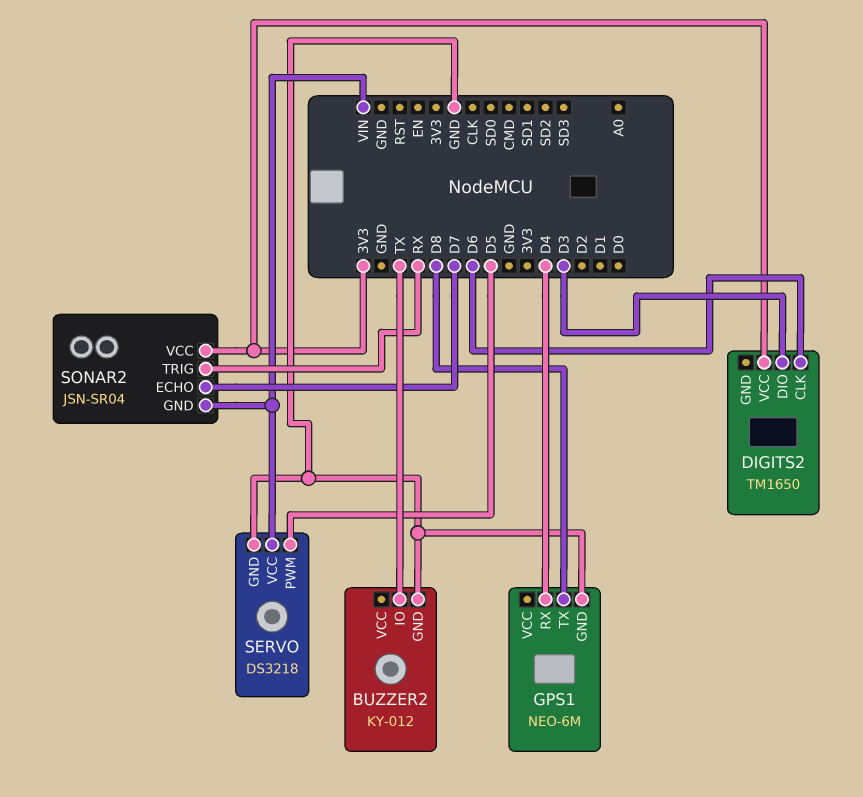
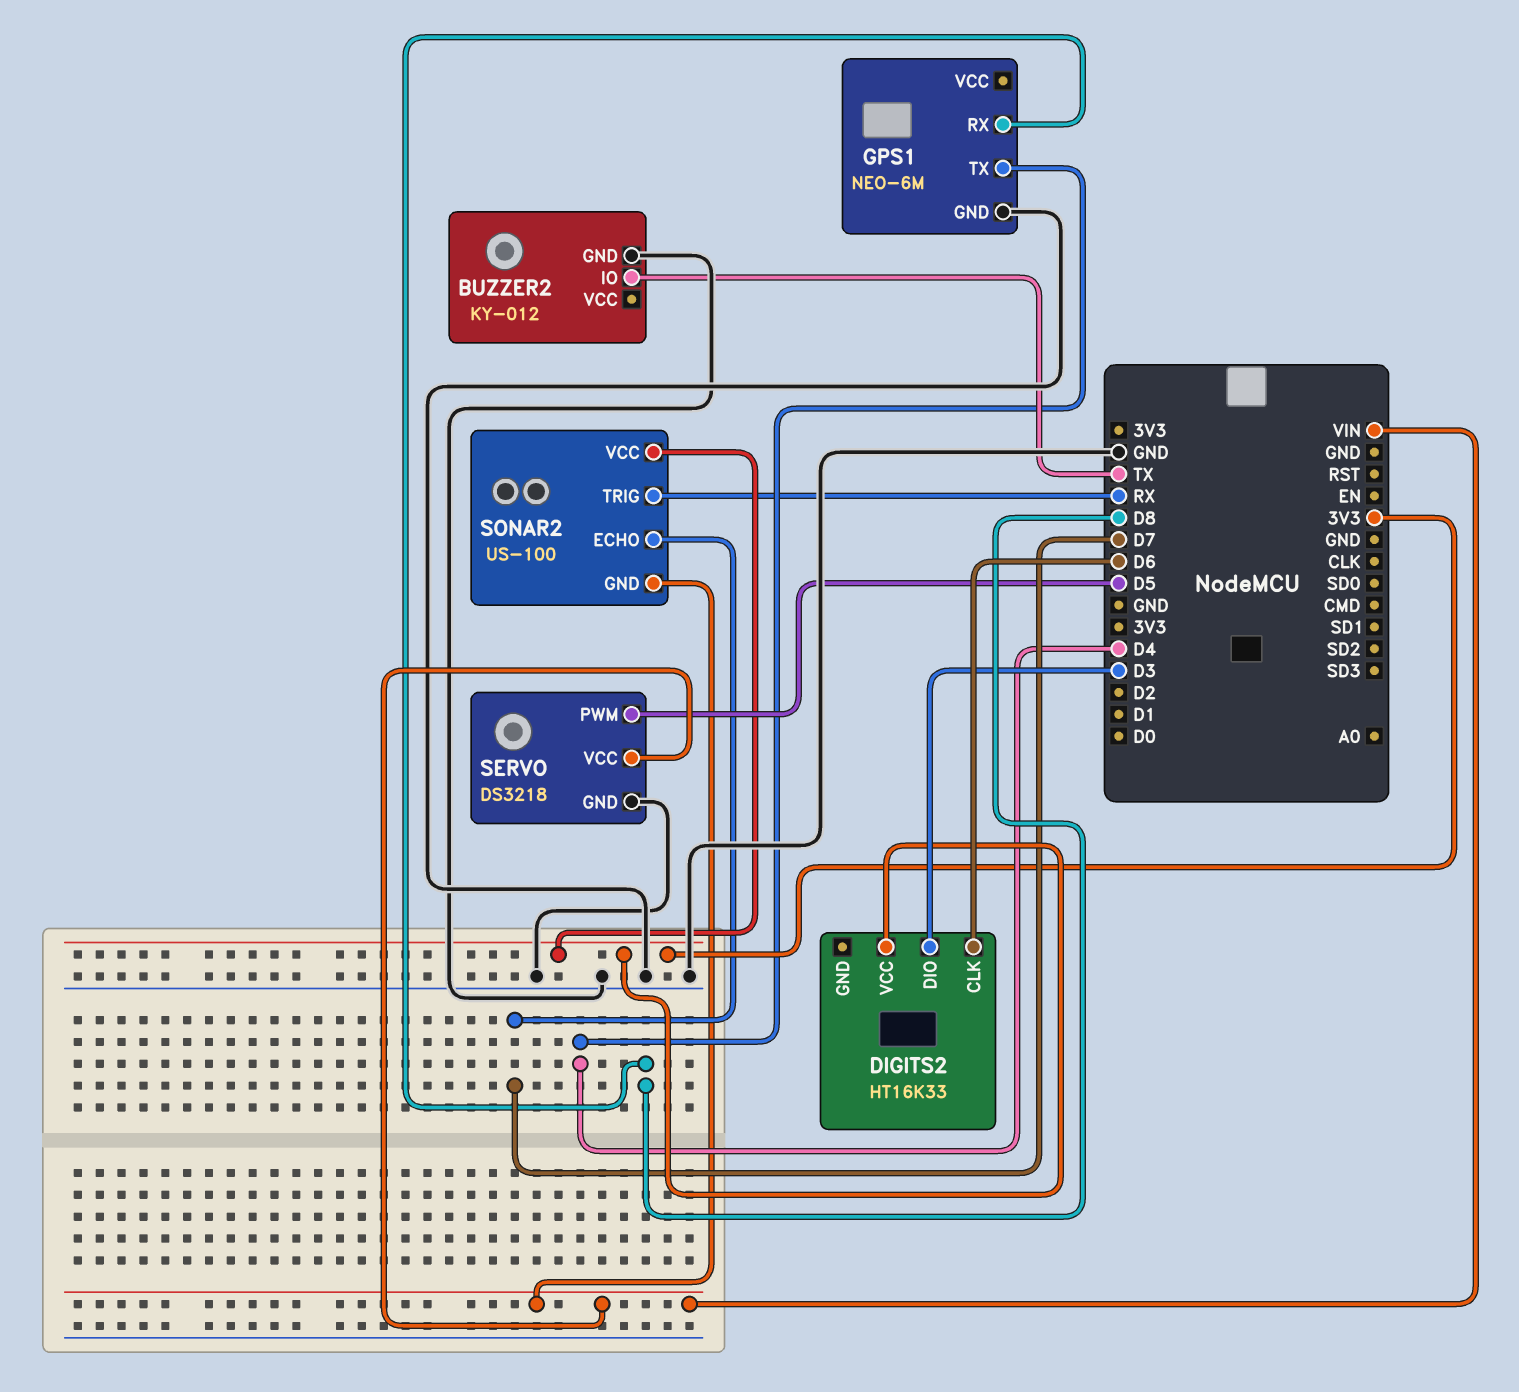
DIGITS2: TM1650 -> HT16K33
GPS1 pin RX: D4 -> D8
GPS1 pin TX: D8 -> D4
SONAR2: JSN-SR04 -> US-100

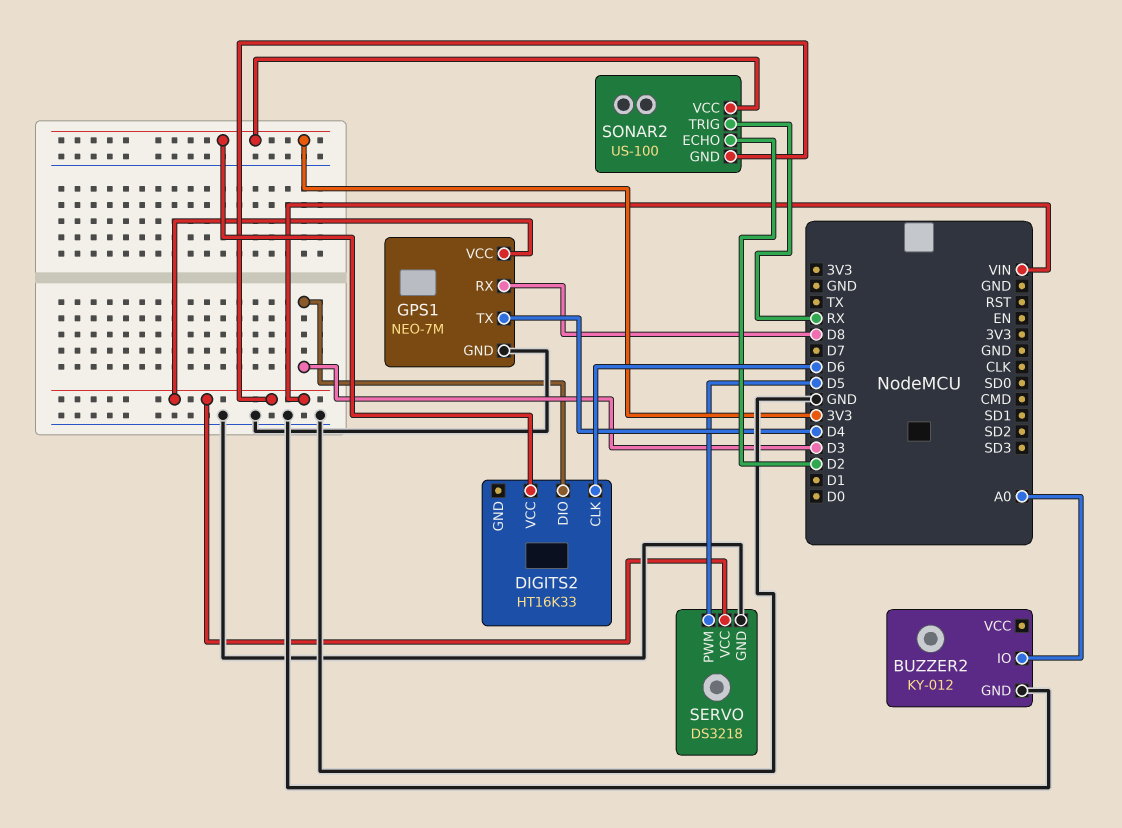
BUZZER2 pin IO: TX -> A0
GPS1: NEO-6M -> NEO-7M
GPS1 pin VCC: none -> VIN
SONAR2 pin ECHO: D7 -> D2

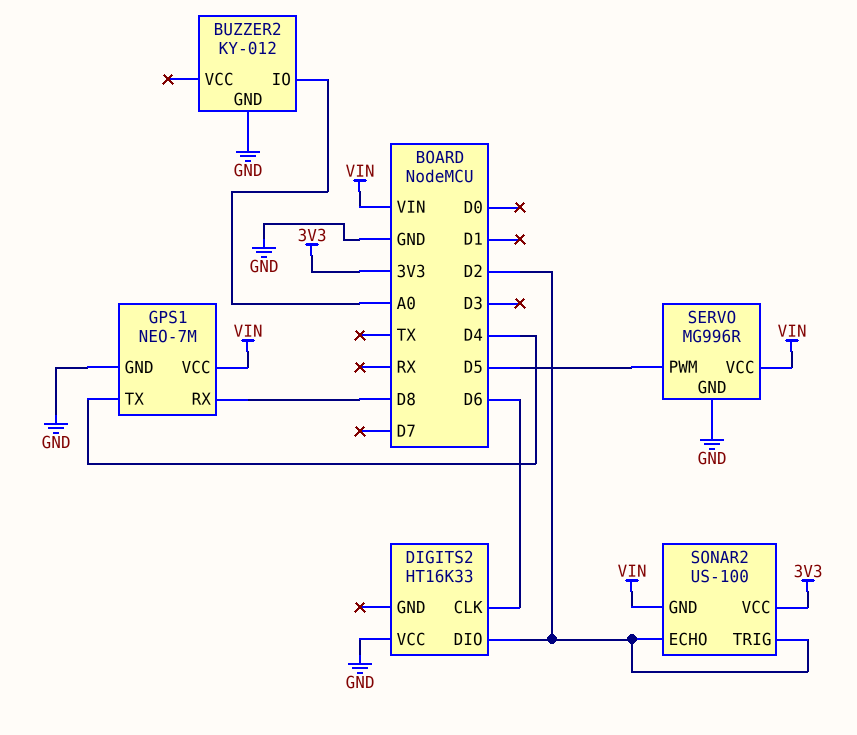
DIGITS2 pin DIO: D3 -> D2
DIGITS2 pin VCC: 3V3 -> GND
SERVO: DS3218 -> MG996R
SONAR2 pin TRIG: RX -> D2

